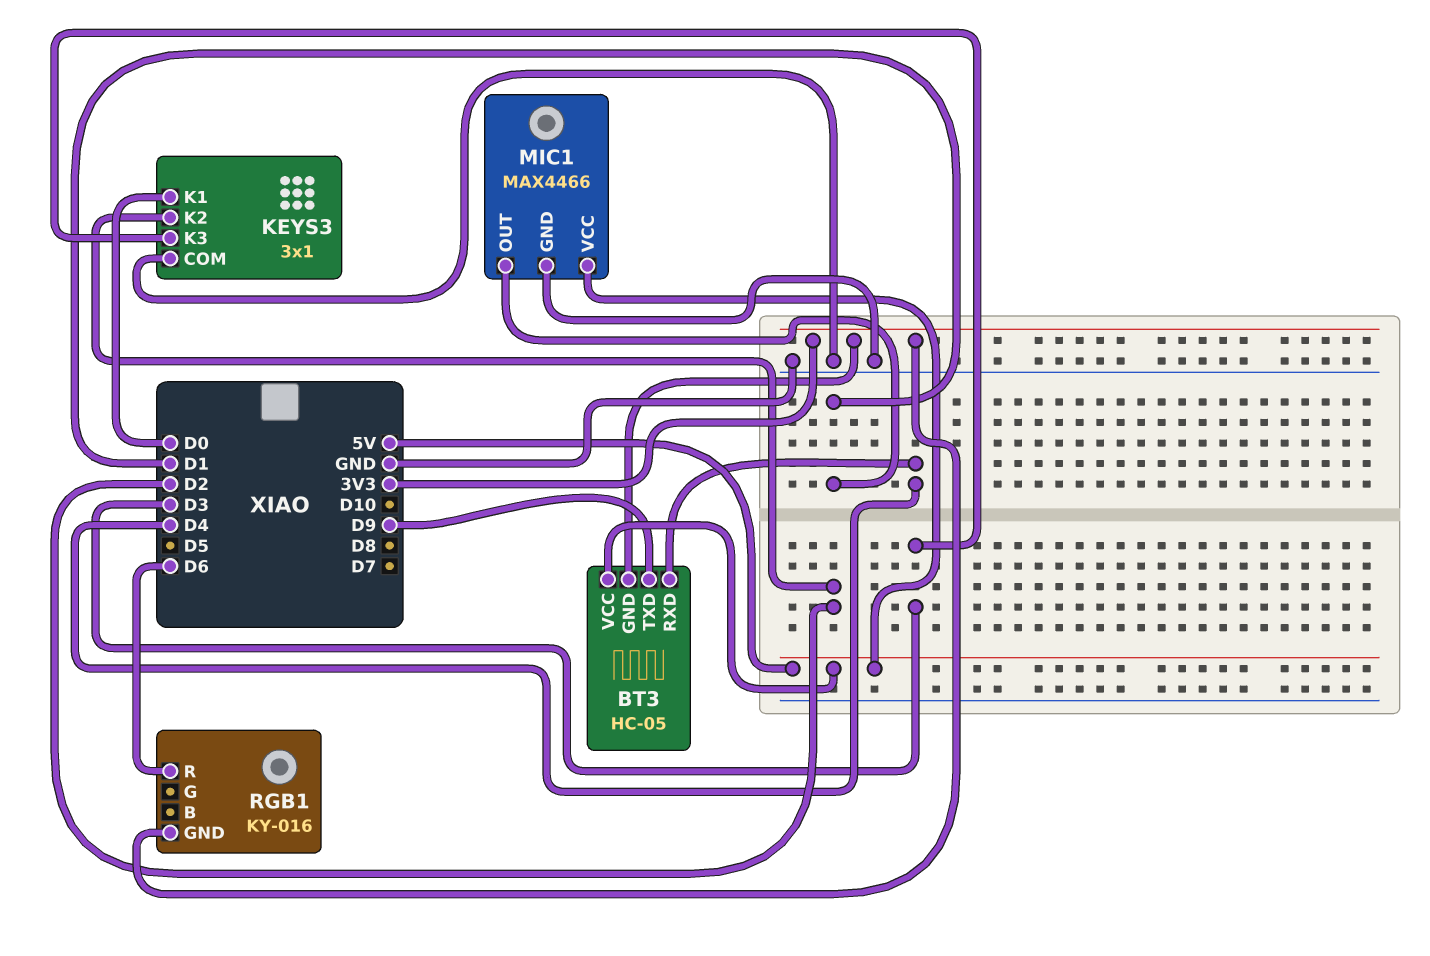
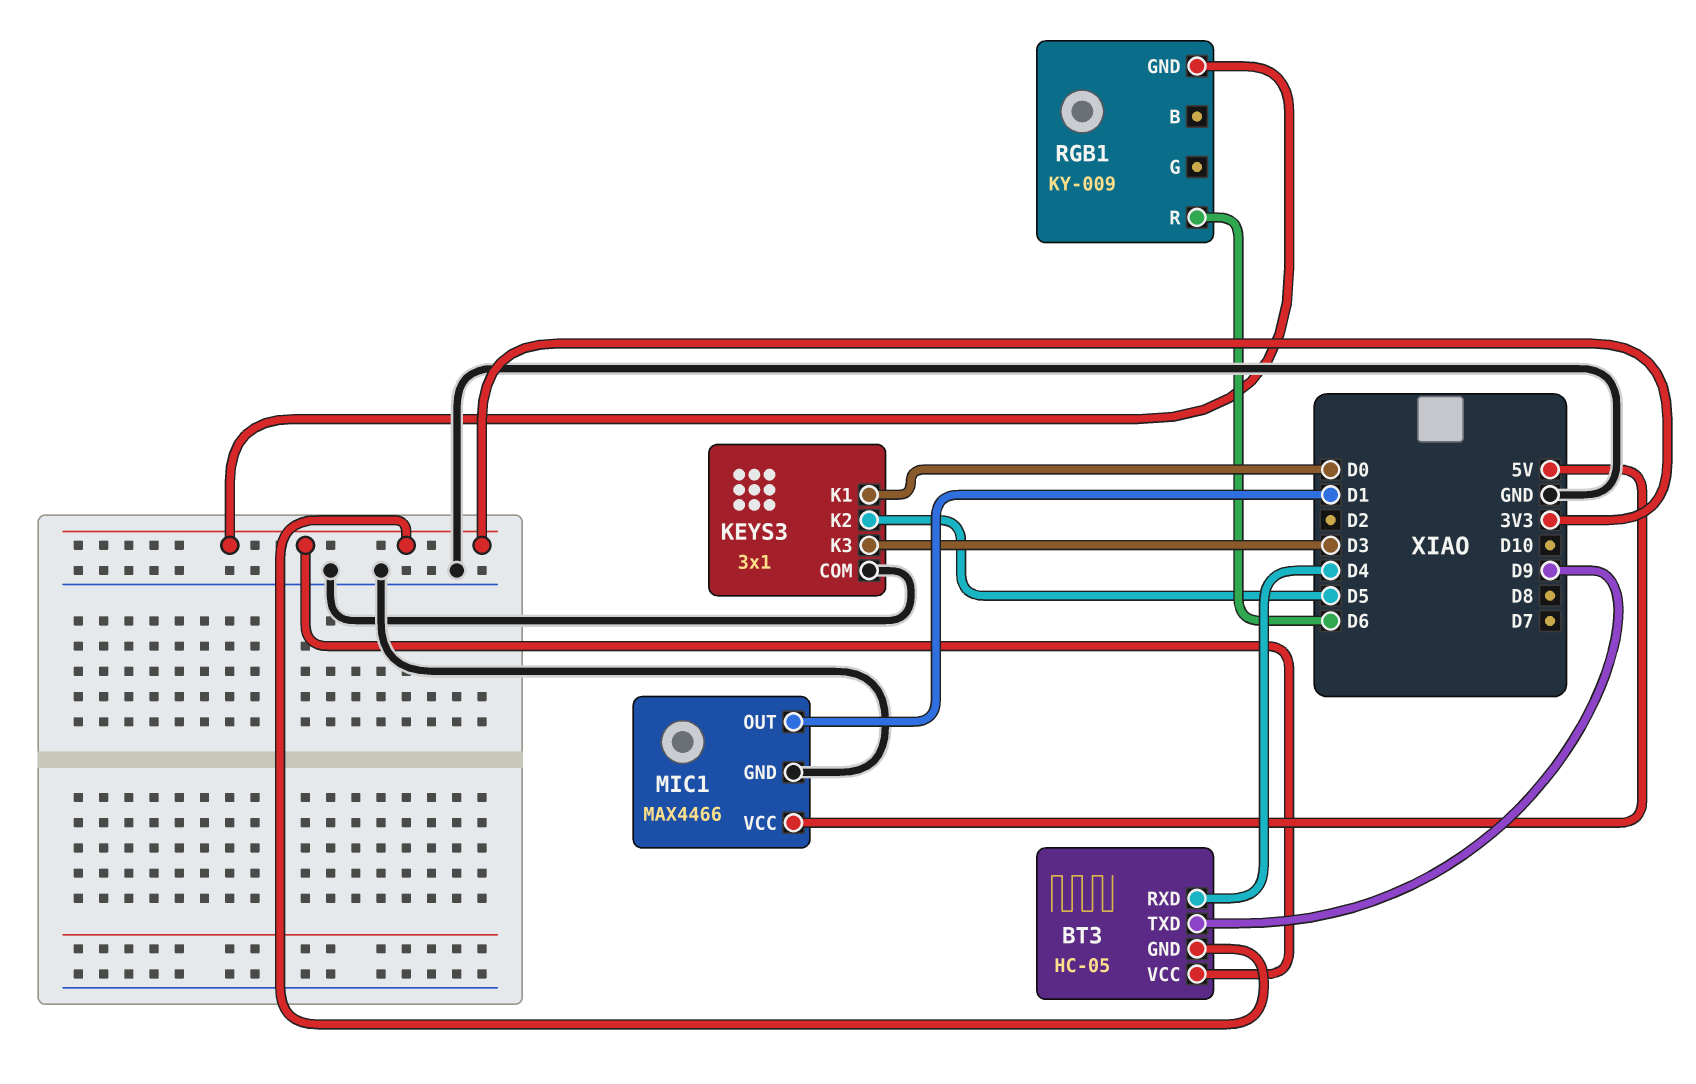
BT3 pin VCC: 5V -> 3V3
KEYS3 pin K2: D2 -> D5
RGB1: KY-016 -> KY-009

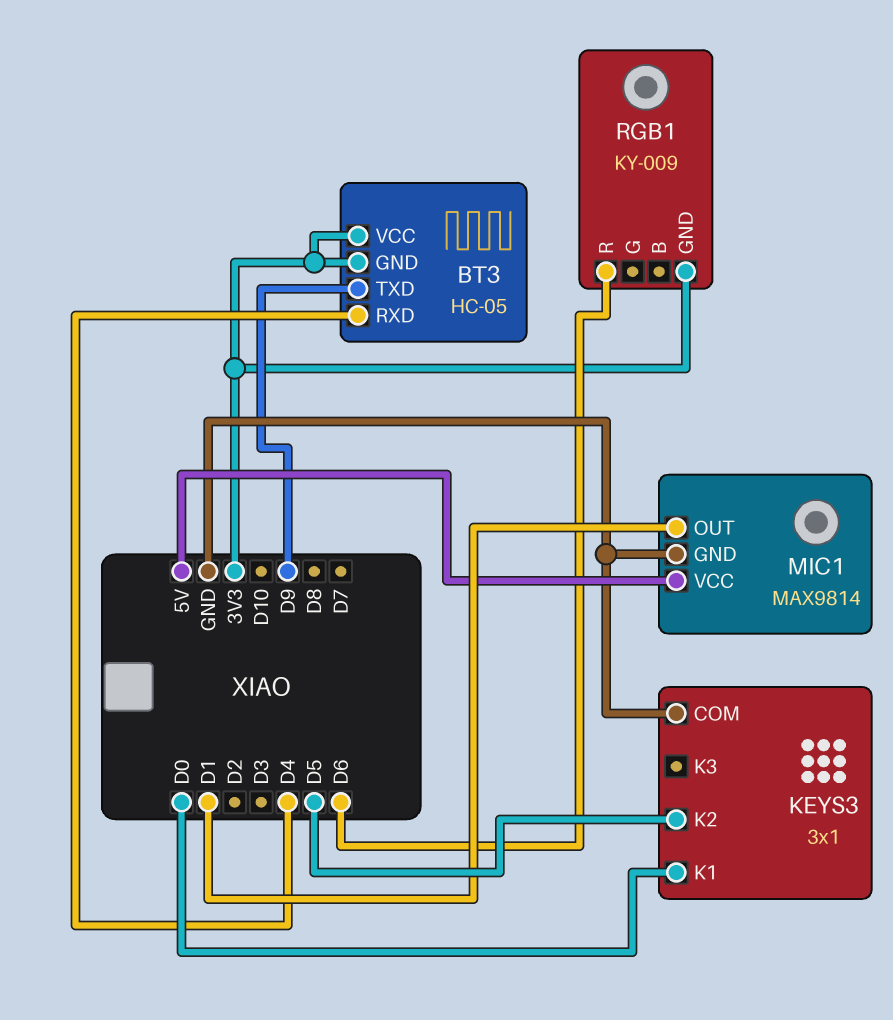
KEYS3 pin K3: D3 -> none
MIC1: MAX4466 -> MAX9814

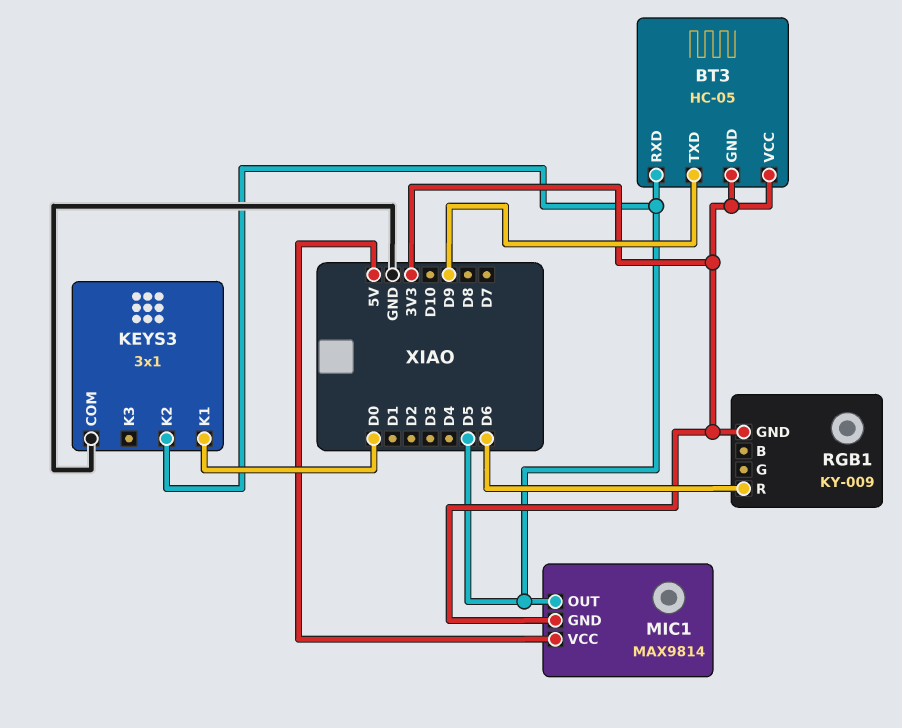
BT3 pin RXD: D4 -> D5
MIC1 pin GND: GND -> 3V3
MIC1 pin OUT: D1 -> D5

